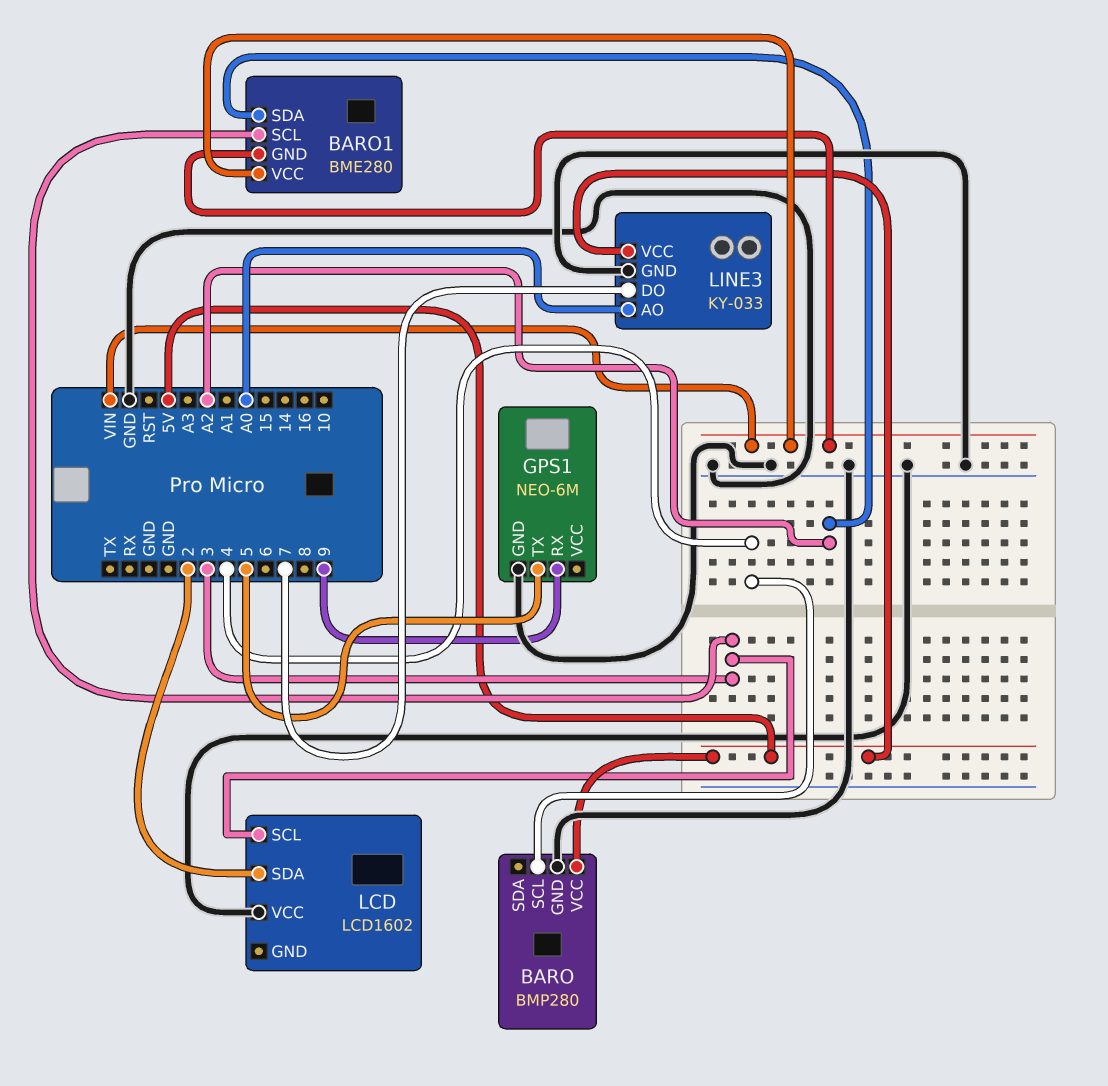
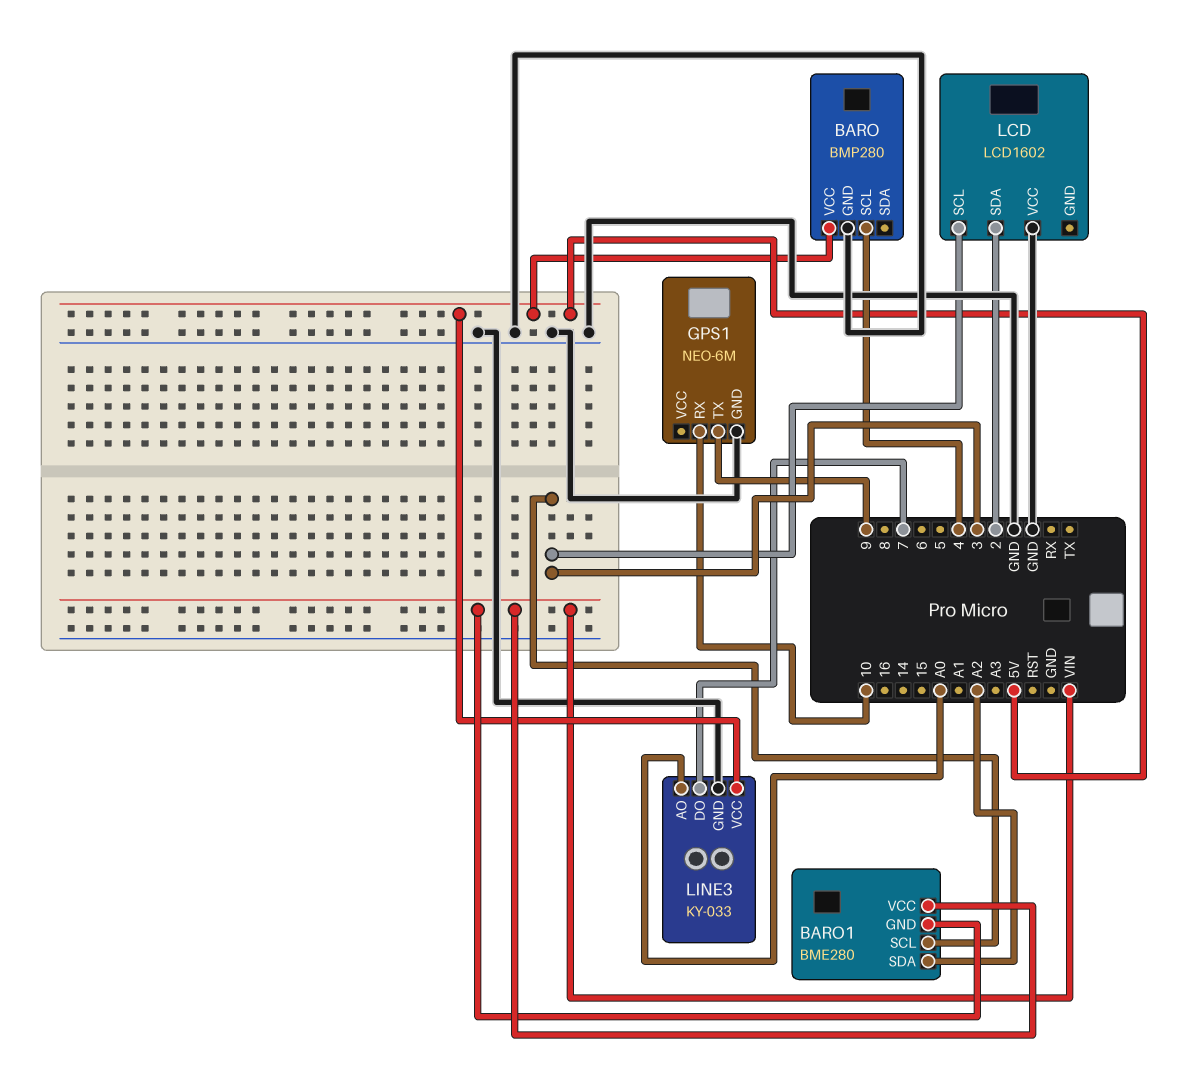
GPS1 pin RX: 9 -> 10
GPS1 pin TX: 5 -> 9

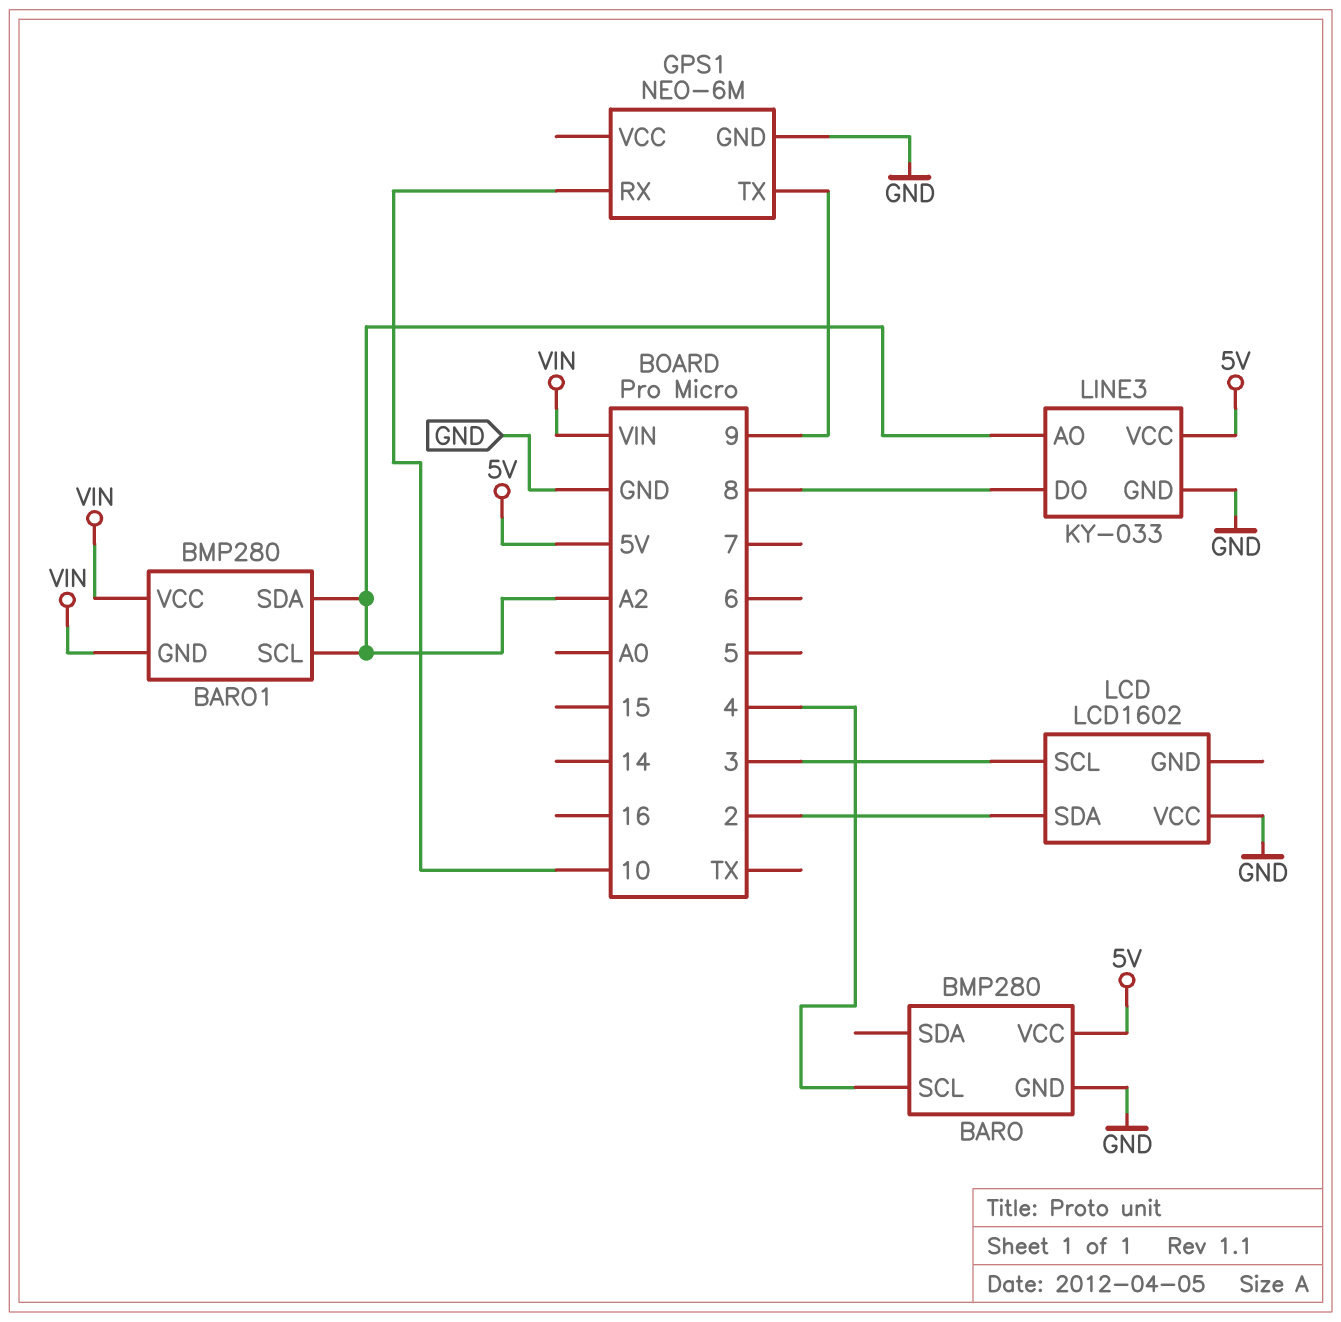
BARO1: BME280 -> BMP280
BARO1 pin SCL: 3 -> A2
LINE3 pin AO: A0 -> A2
LINE3 pin DO: 7 -> 8

